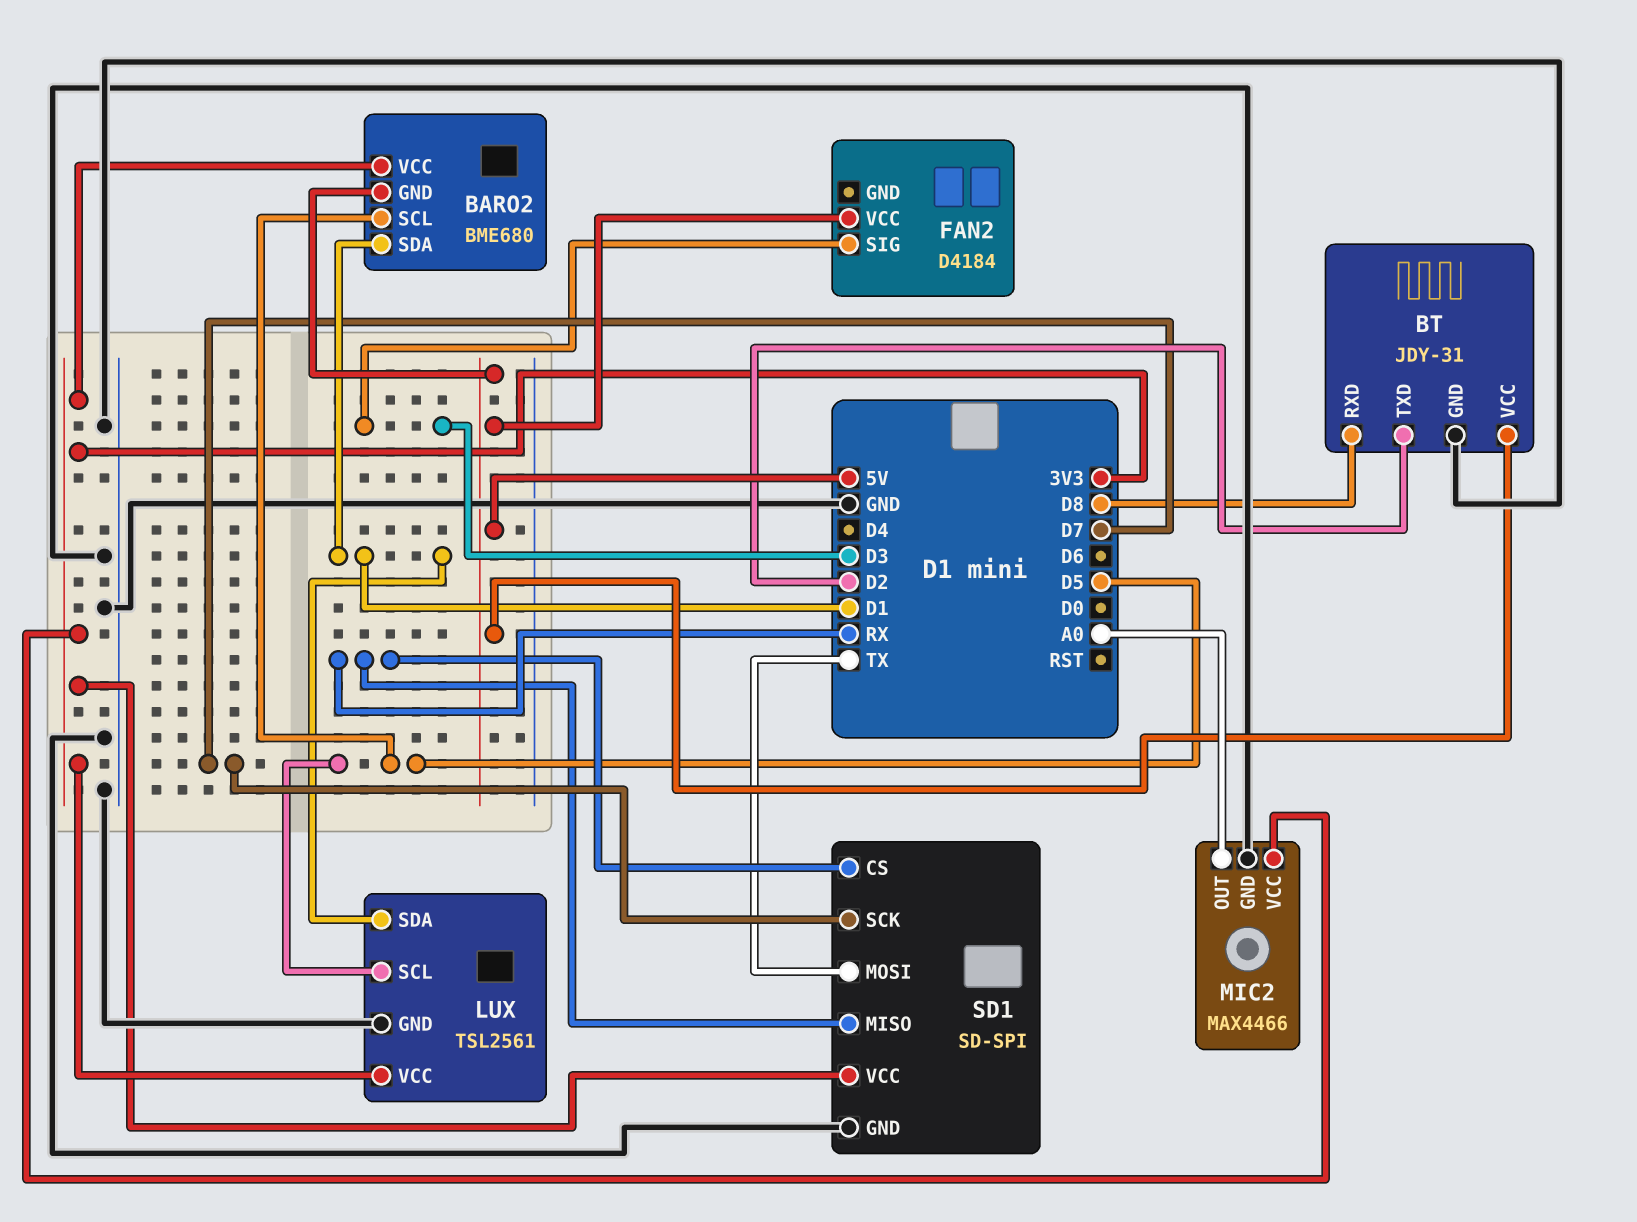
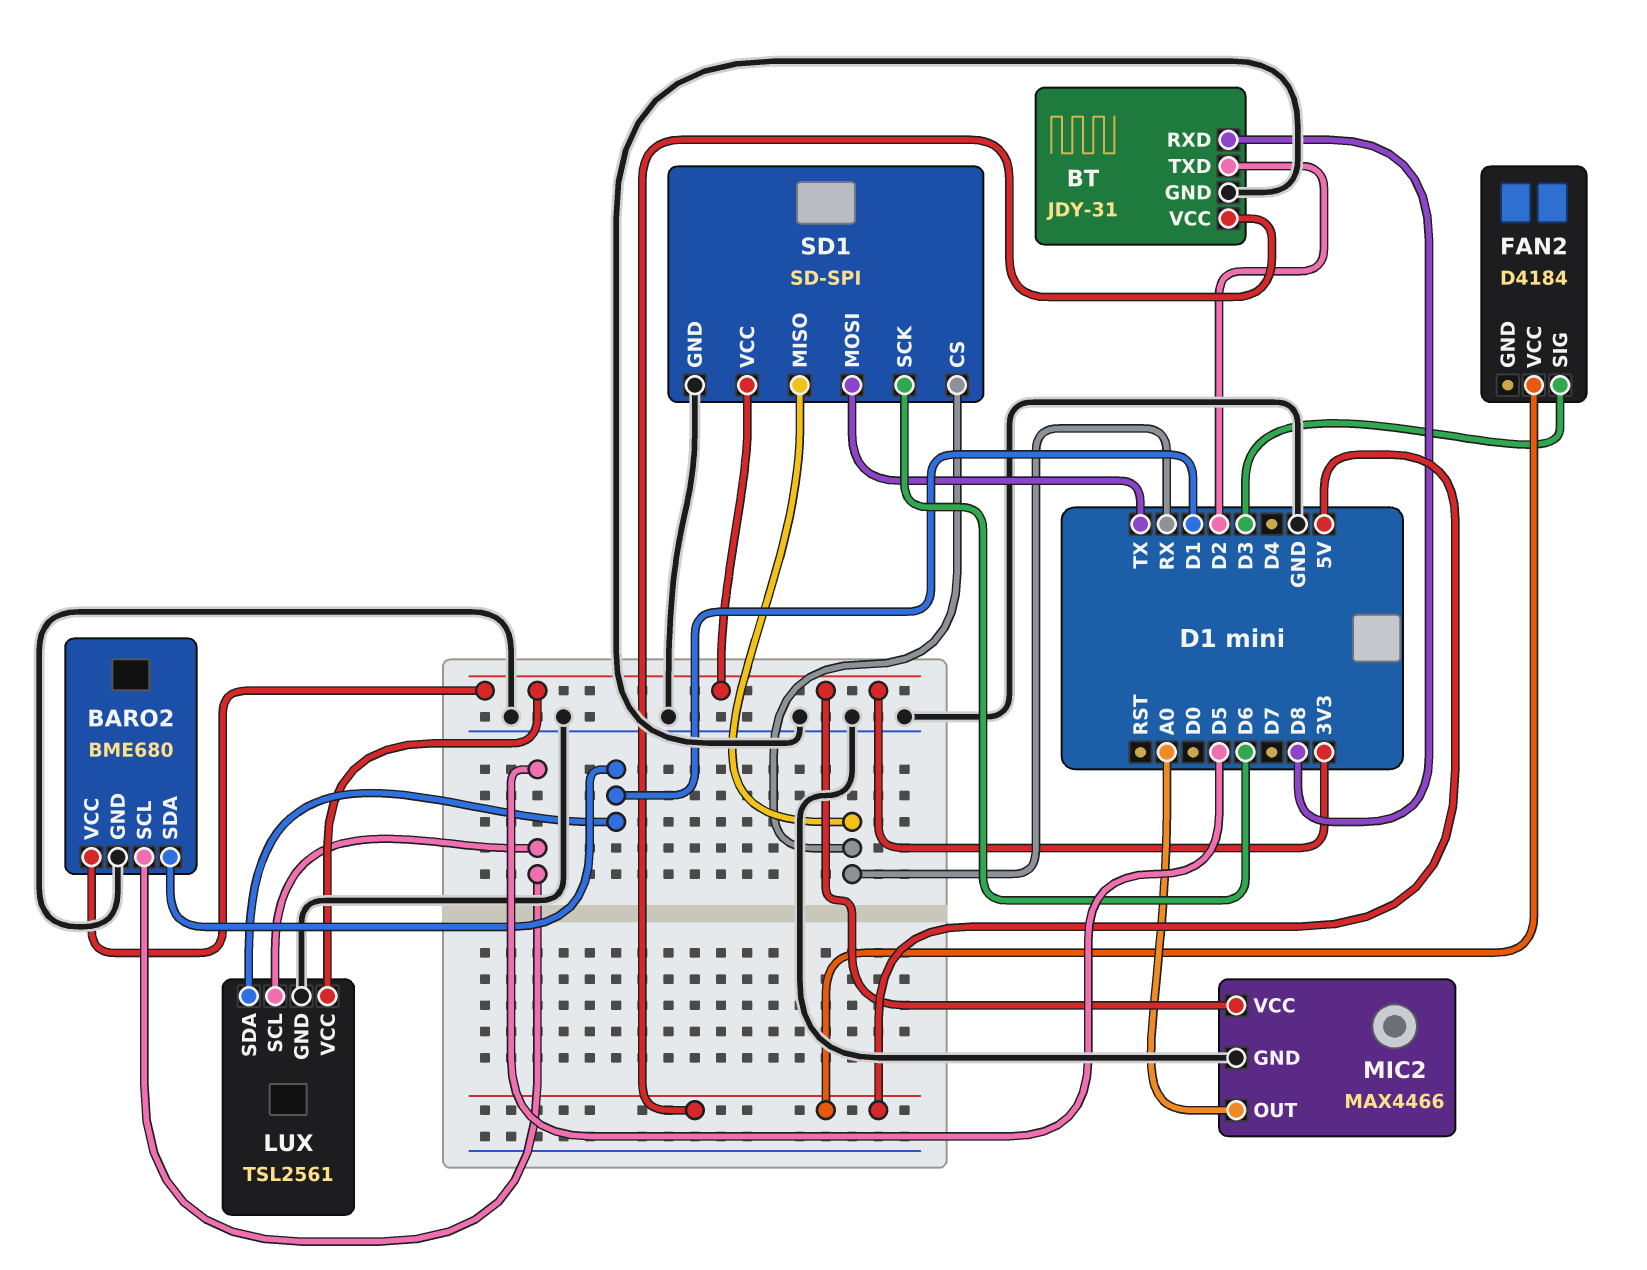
BARO2 pin GND: 5V -> GND
SD1 pin SCK: D7 -> D6

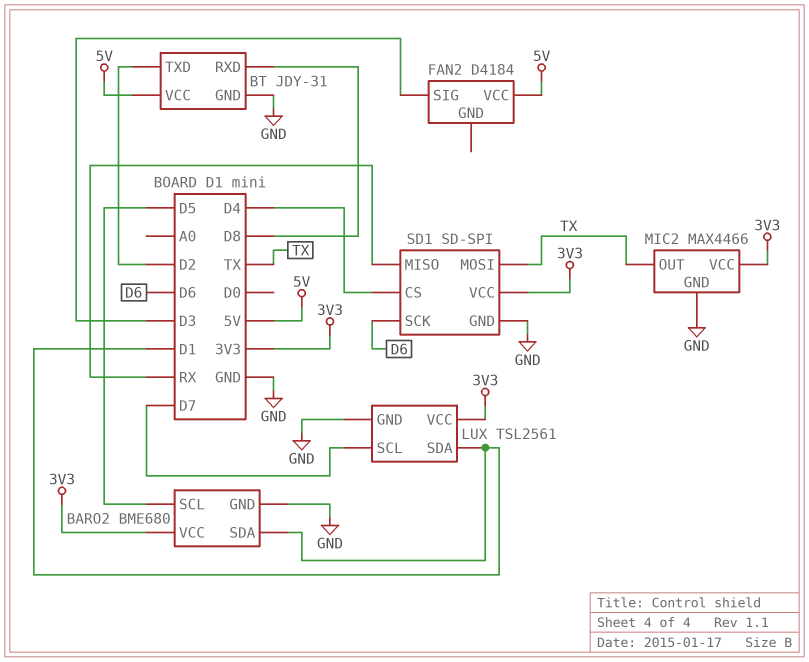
LUX pin SCL: D5 -> D7
MIC2 pin OUT: A0 -> TX
SD1 pin CS: RX -> D4

